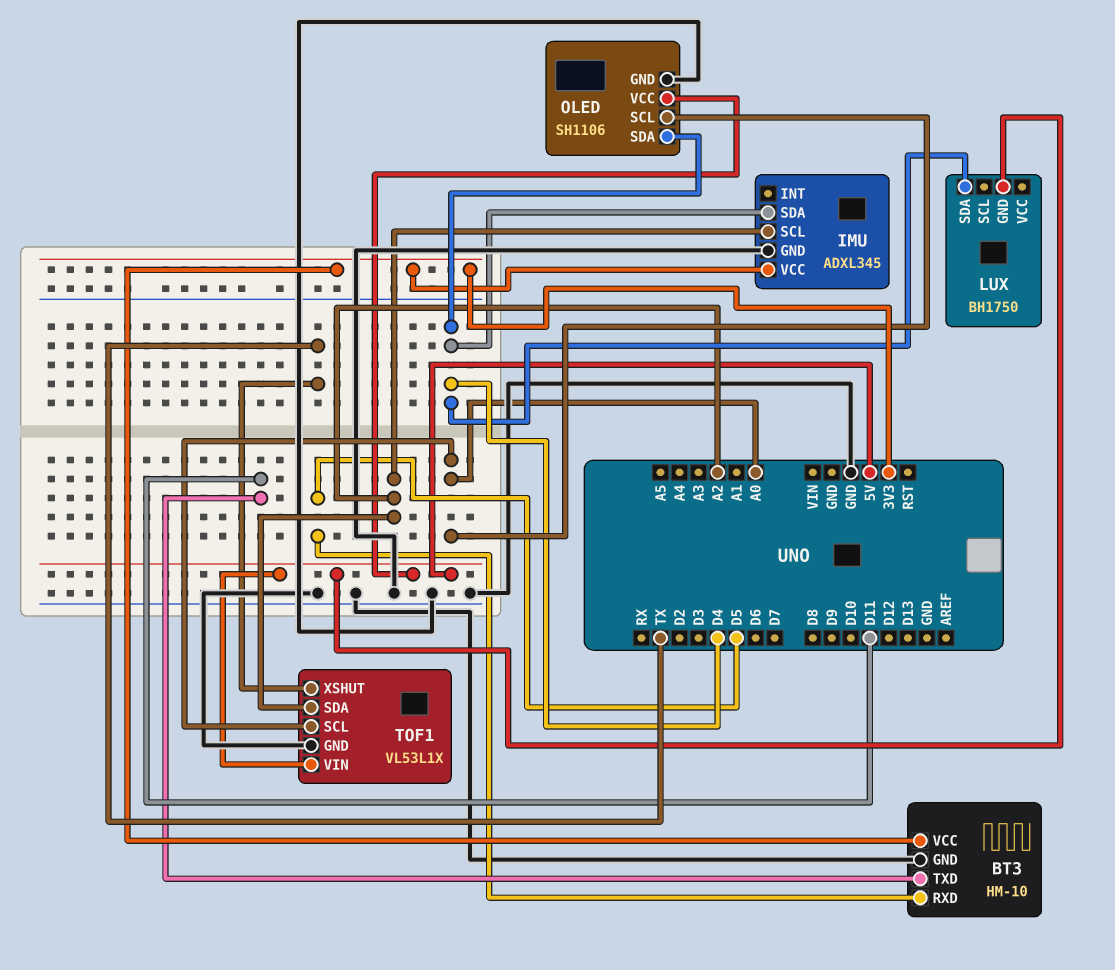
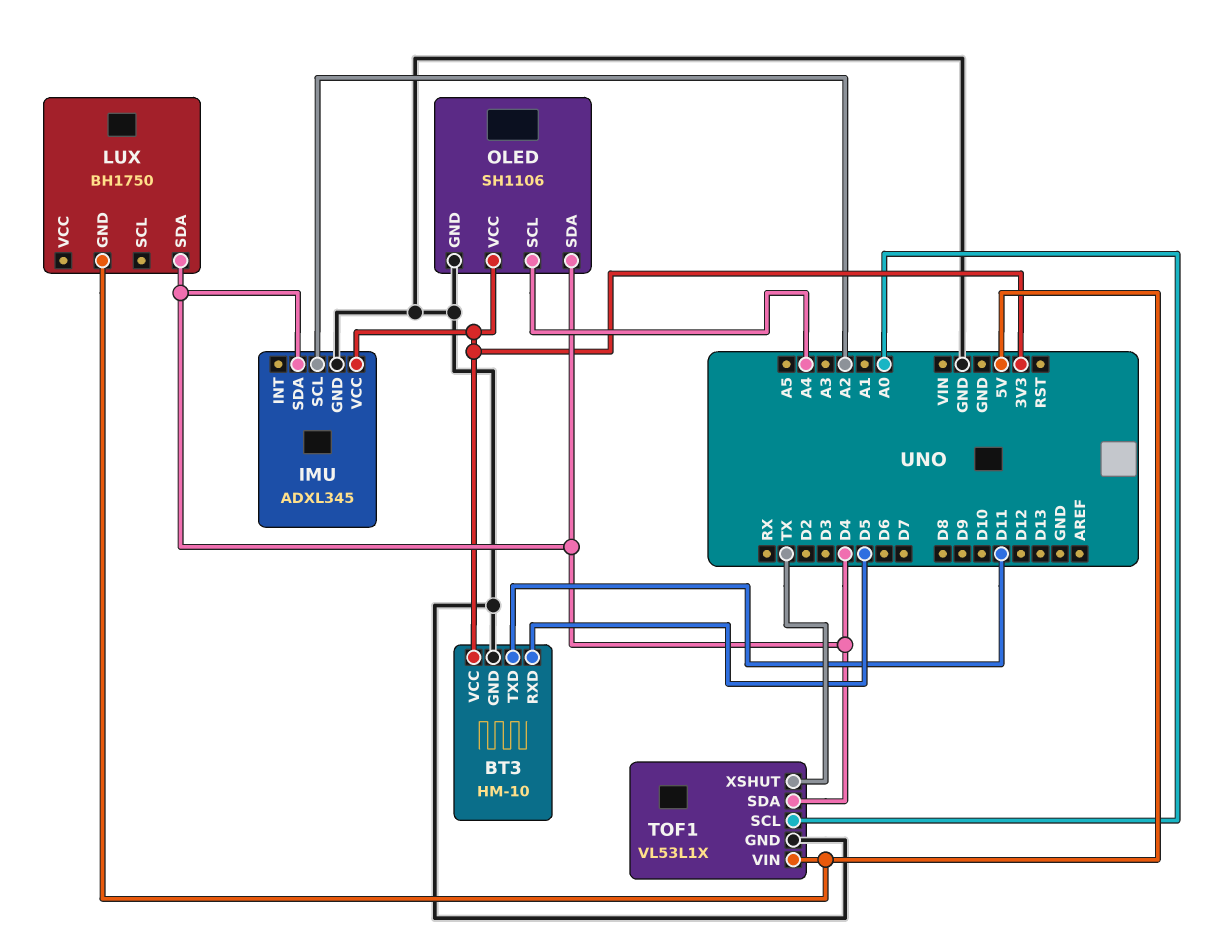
OLED pin SCL: A0 -> A4
OLED pin VCC: 5V -> 3V3
TOF1 pin SDA: A2 -> D4

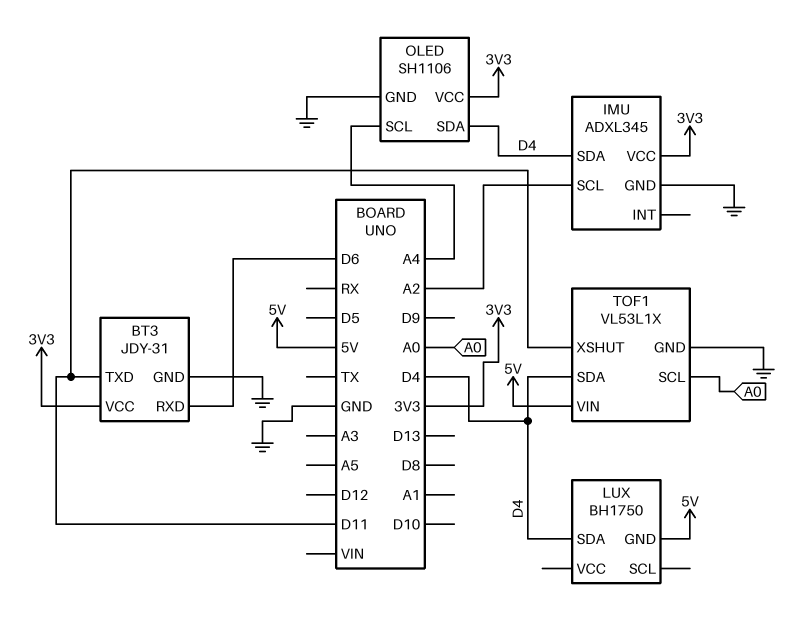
BT3: HM-10 -> JDY-31
BT3 pin RXD: D5 -> D6
TOF1 pin XSHUT: TX -> D11

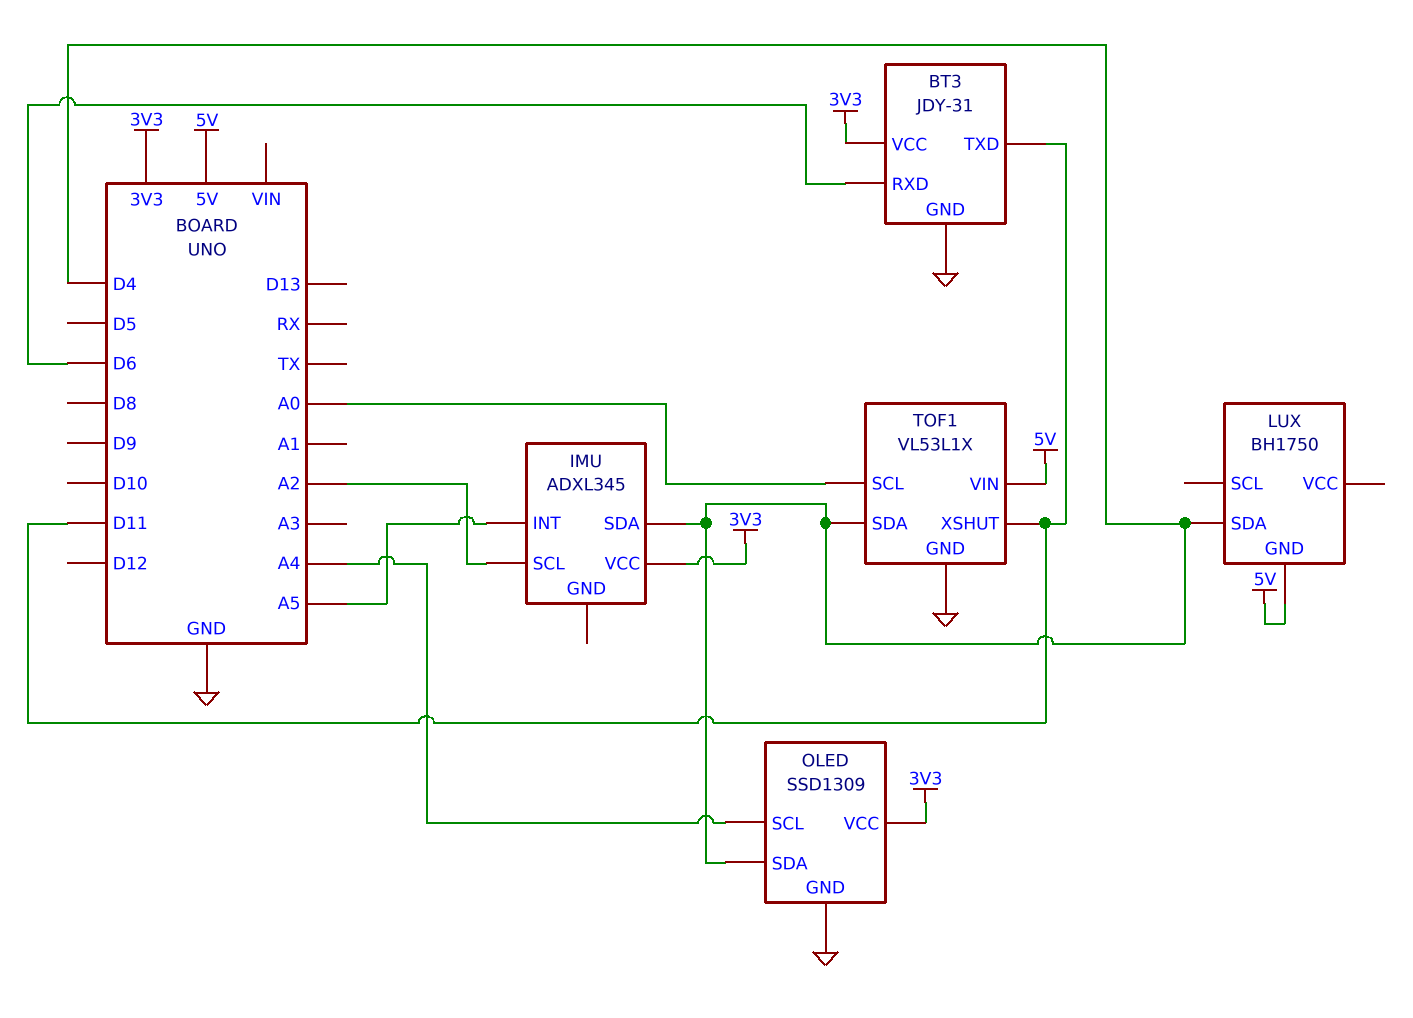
IMU pin GND: GND -> none
IMU pin INT: none -> A5
OLED: SH1106 -> SSD1309

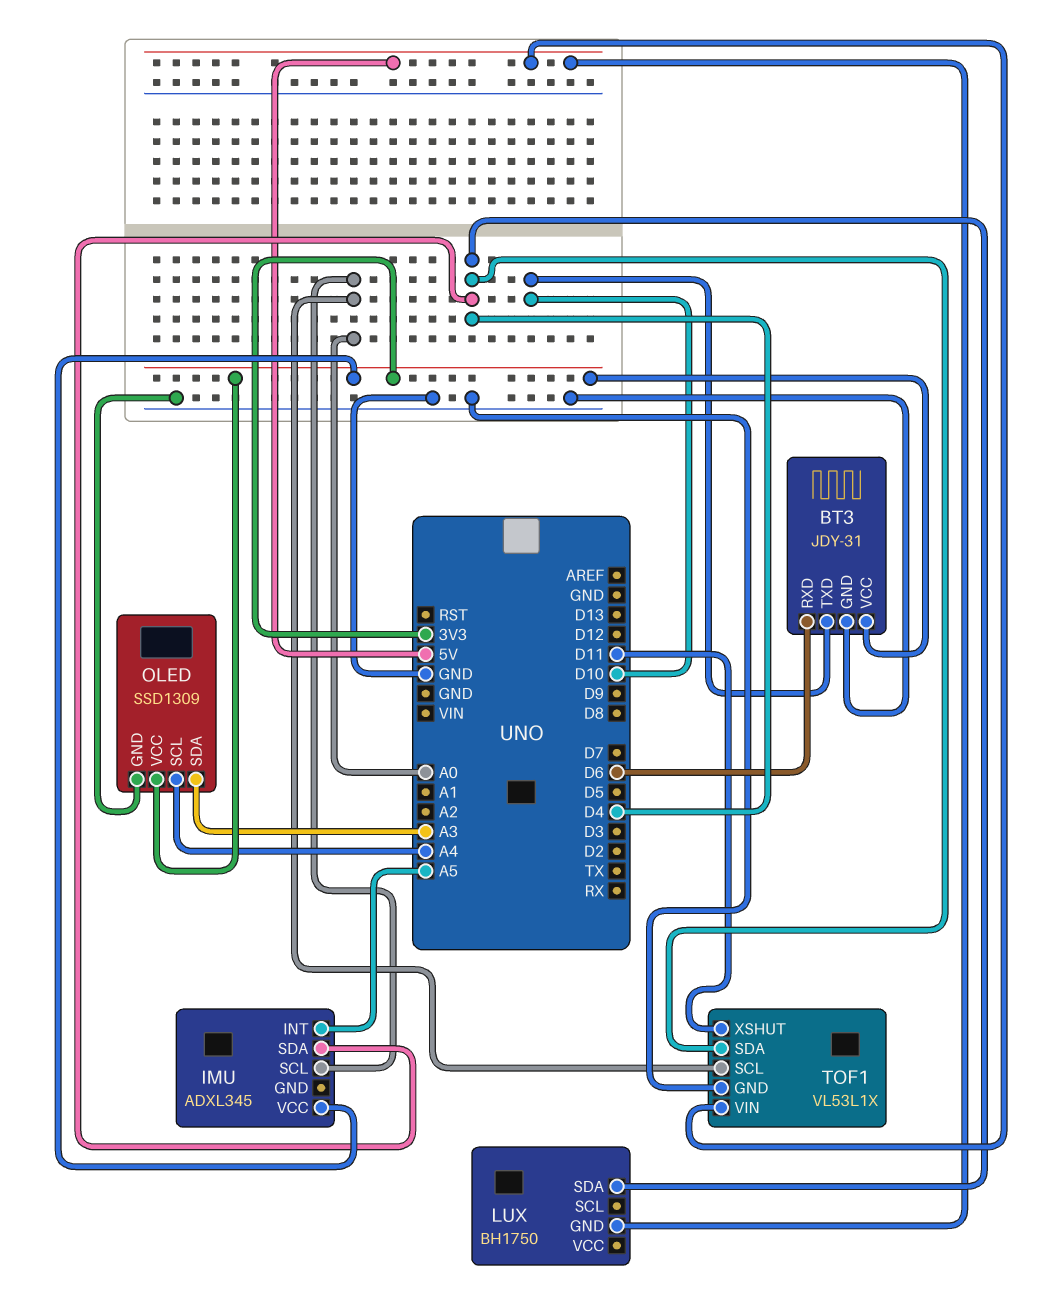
BT3 pin TXD: D11 -> D10
IMU pin SCL: A2 -> A0
OLED pin SDA: D4 -> A3

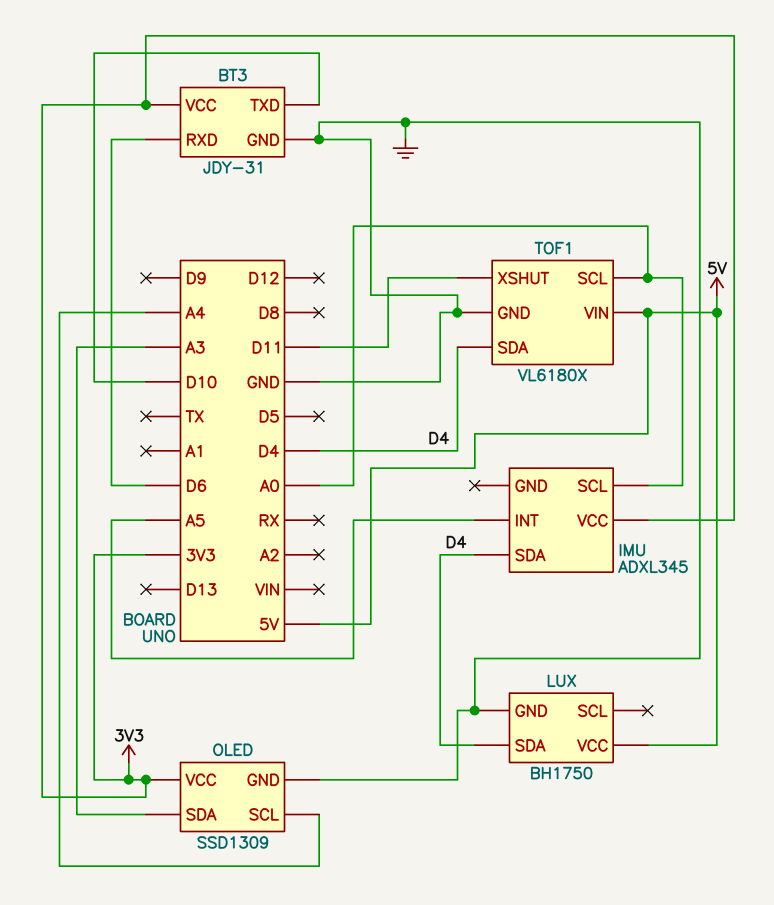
LUX pin GND: 5V -> GND
LUX pin VCC: none -> 5V
TOF1: VL53L1X -> VL6180X

